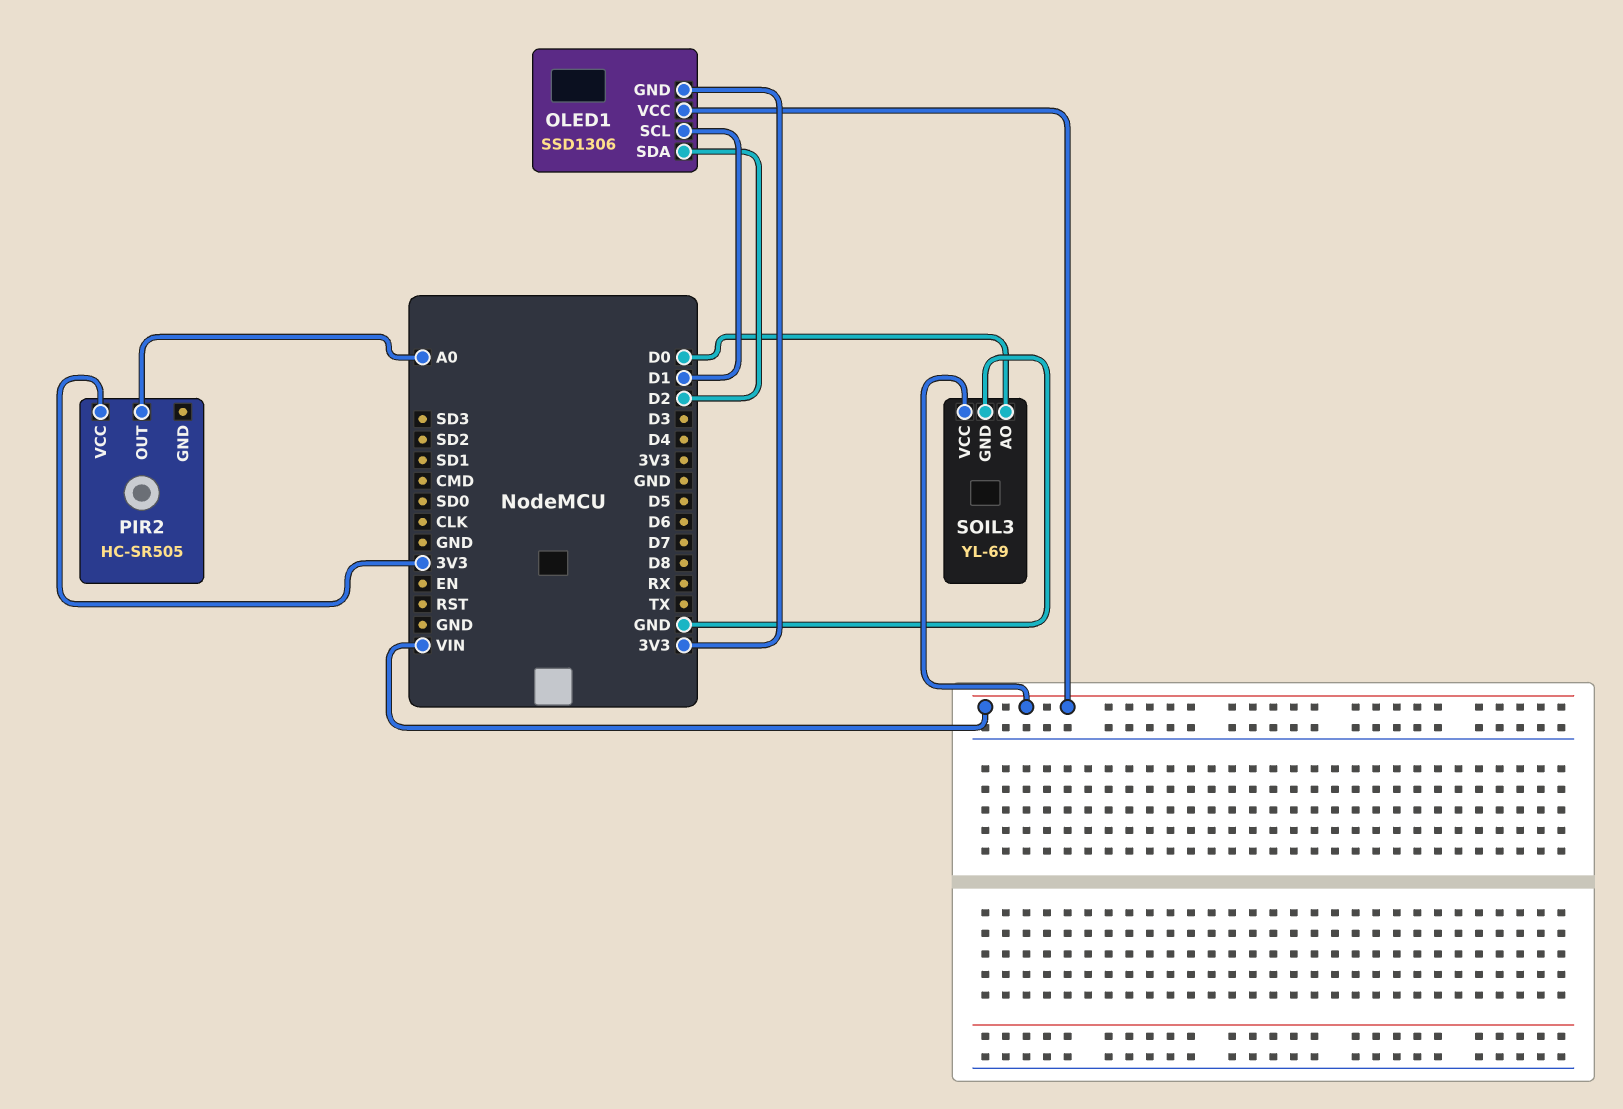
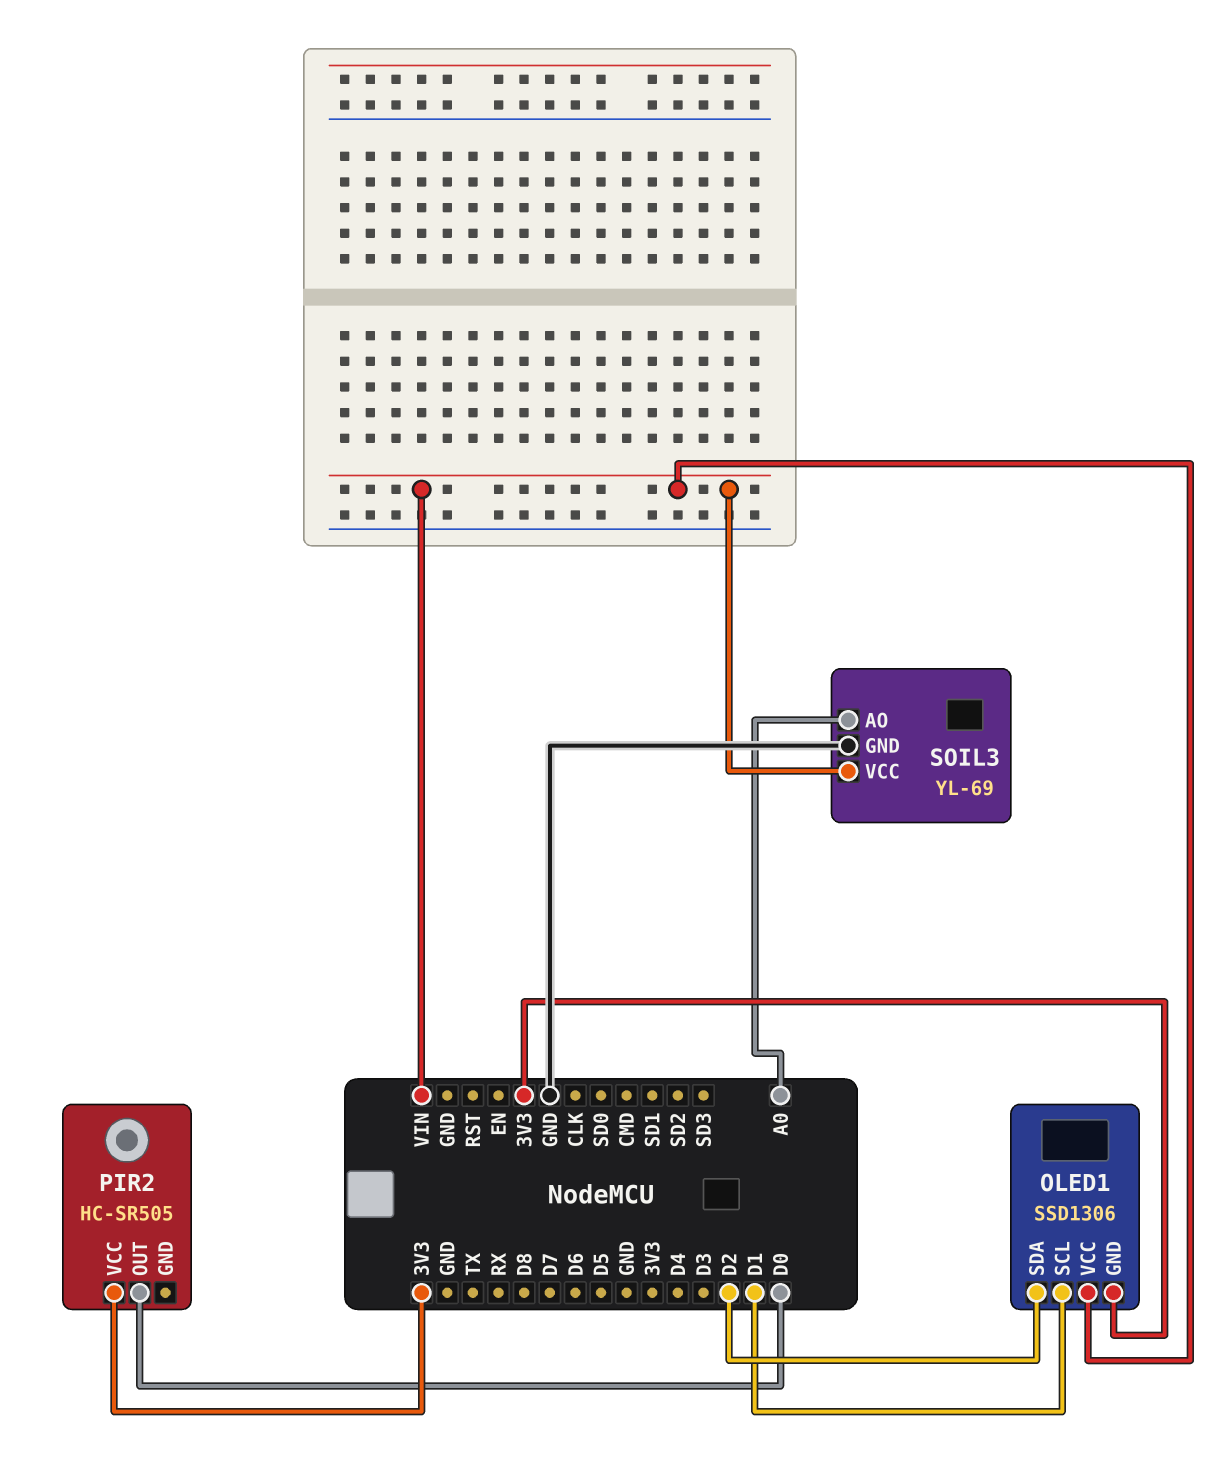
PIR2 pin OUT: A0 -> D0
SOIL3 pin AO: D0 -> A0

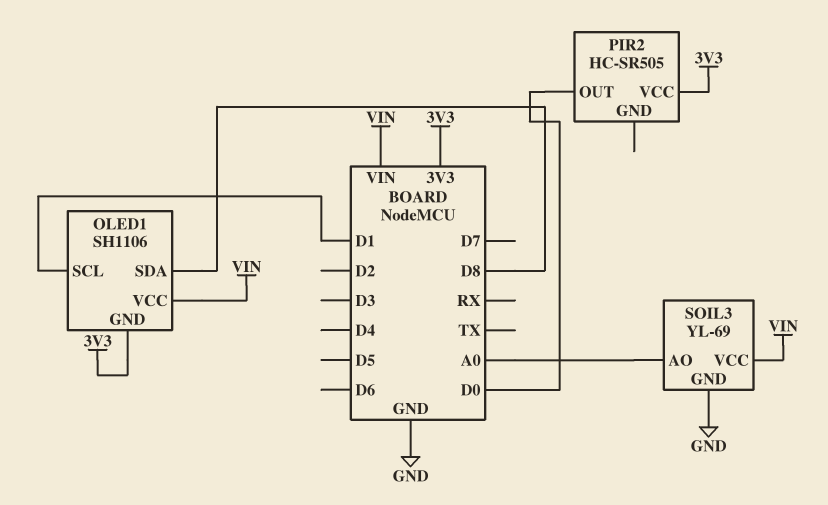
OLED1: SSD1306 -> SH1106
OLED1 pin SDA: D2 -> D8

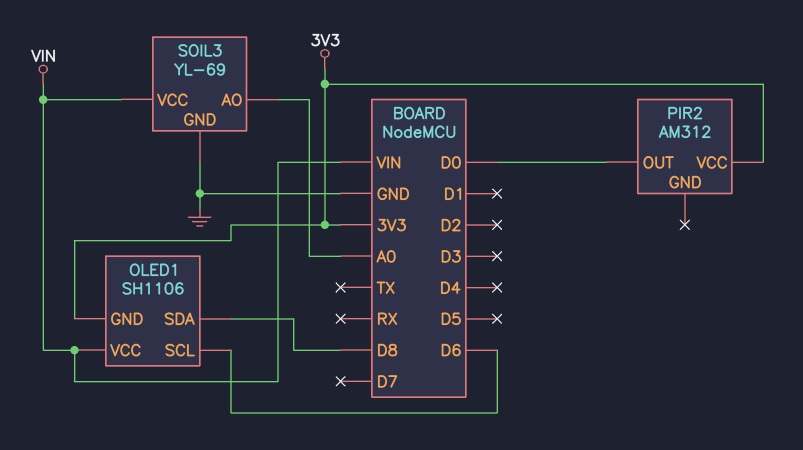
OLED1 pin SCL: D1 -> D6
PIR2: HC-SR505 -> AM312

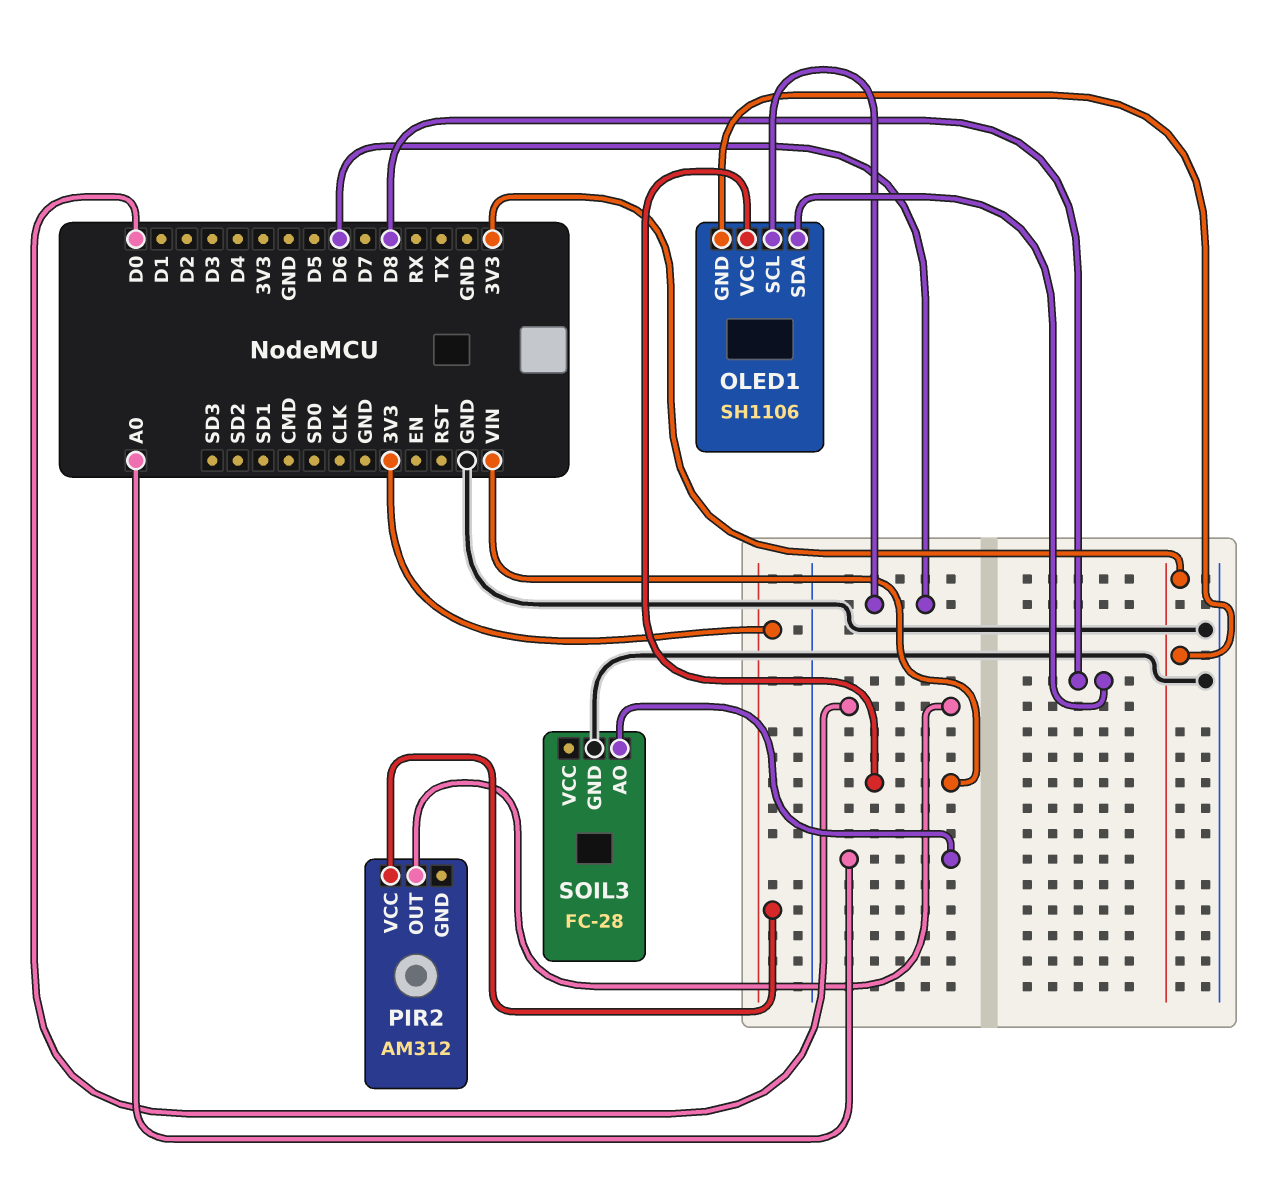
SOIL3: YL-69 -> FC-28
SOIL3 pin VCC: VIN -> none

